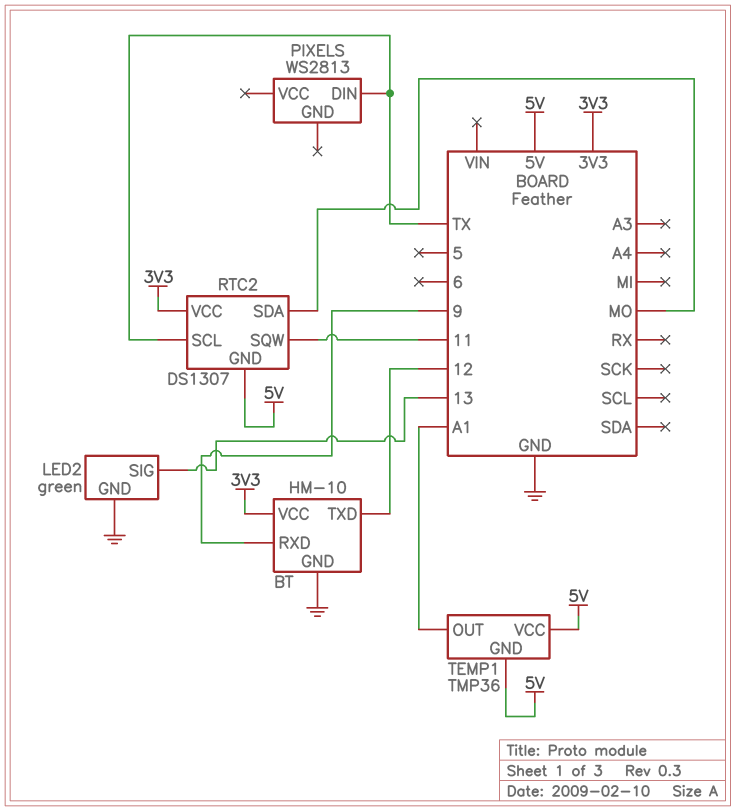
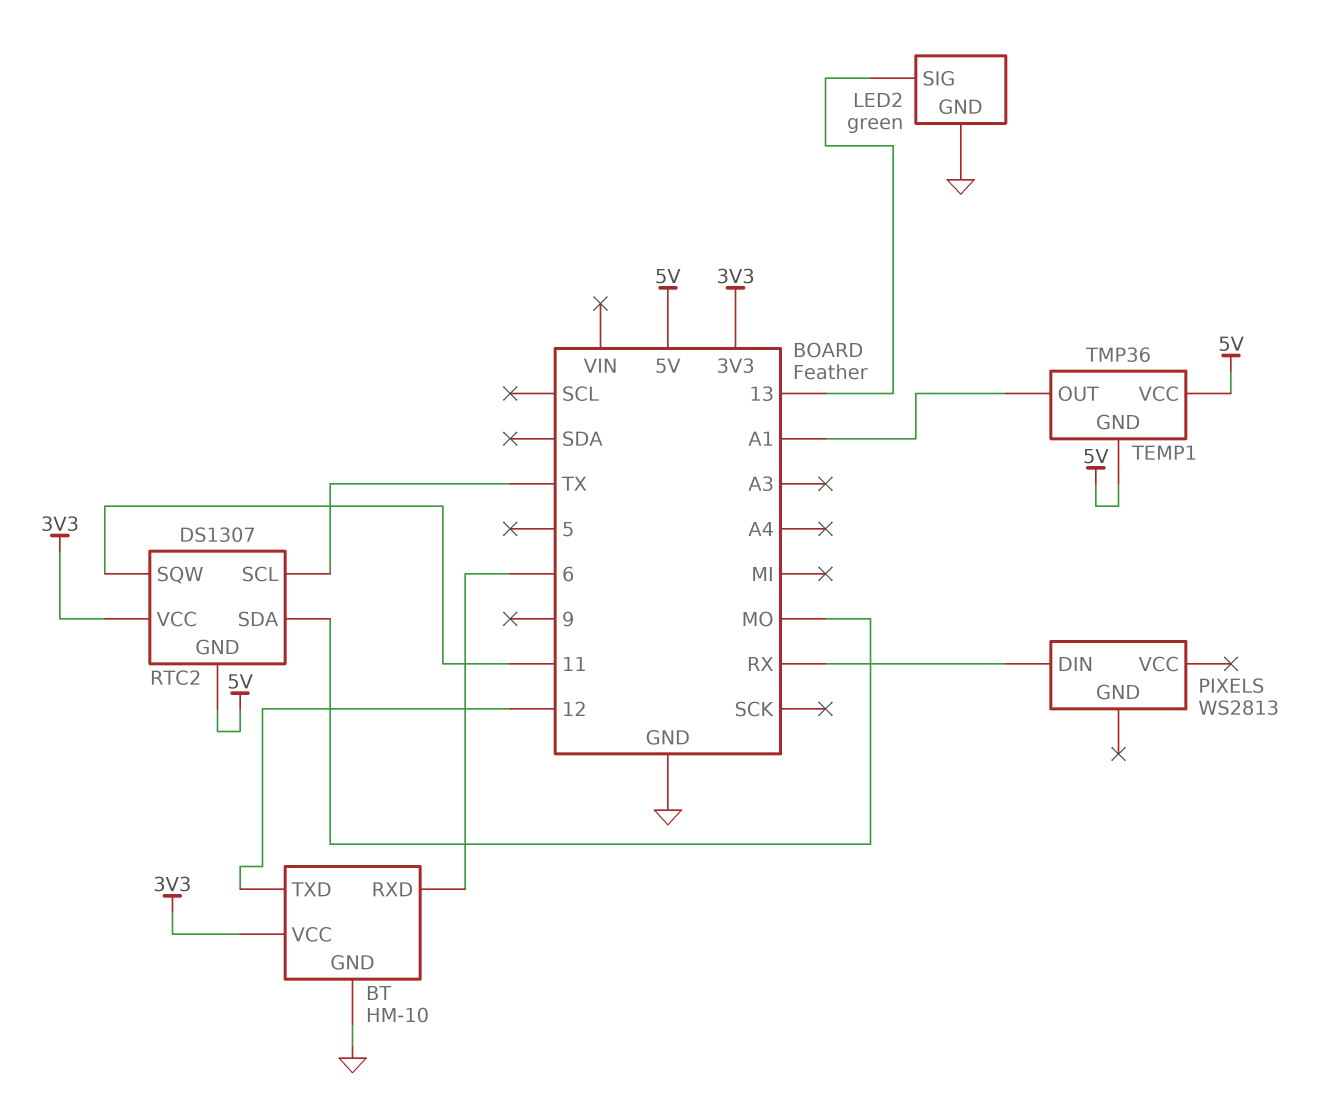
BT pin RXD: 9 -> 6
PIXELS pin DIN: TX -> RX

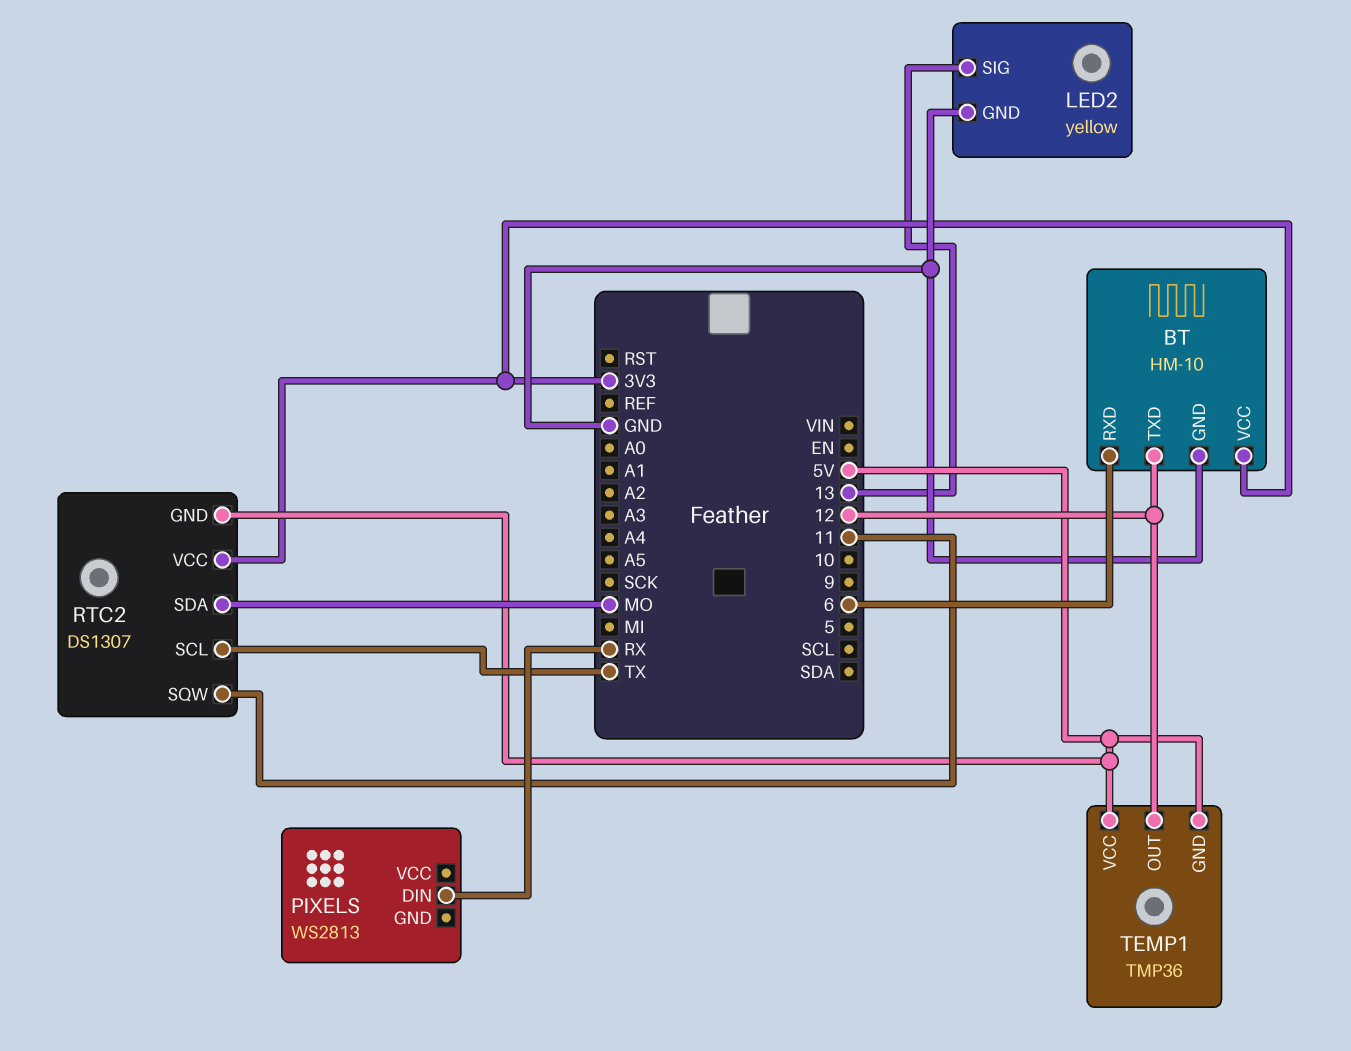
LED2: green -> yellow
TEMP1 pin OUT: A1 -> 12

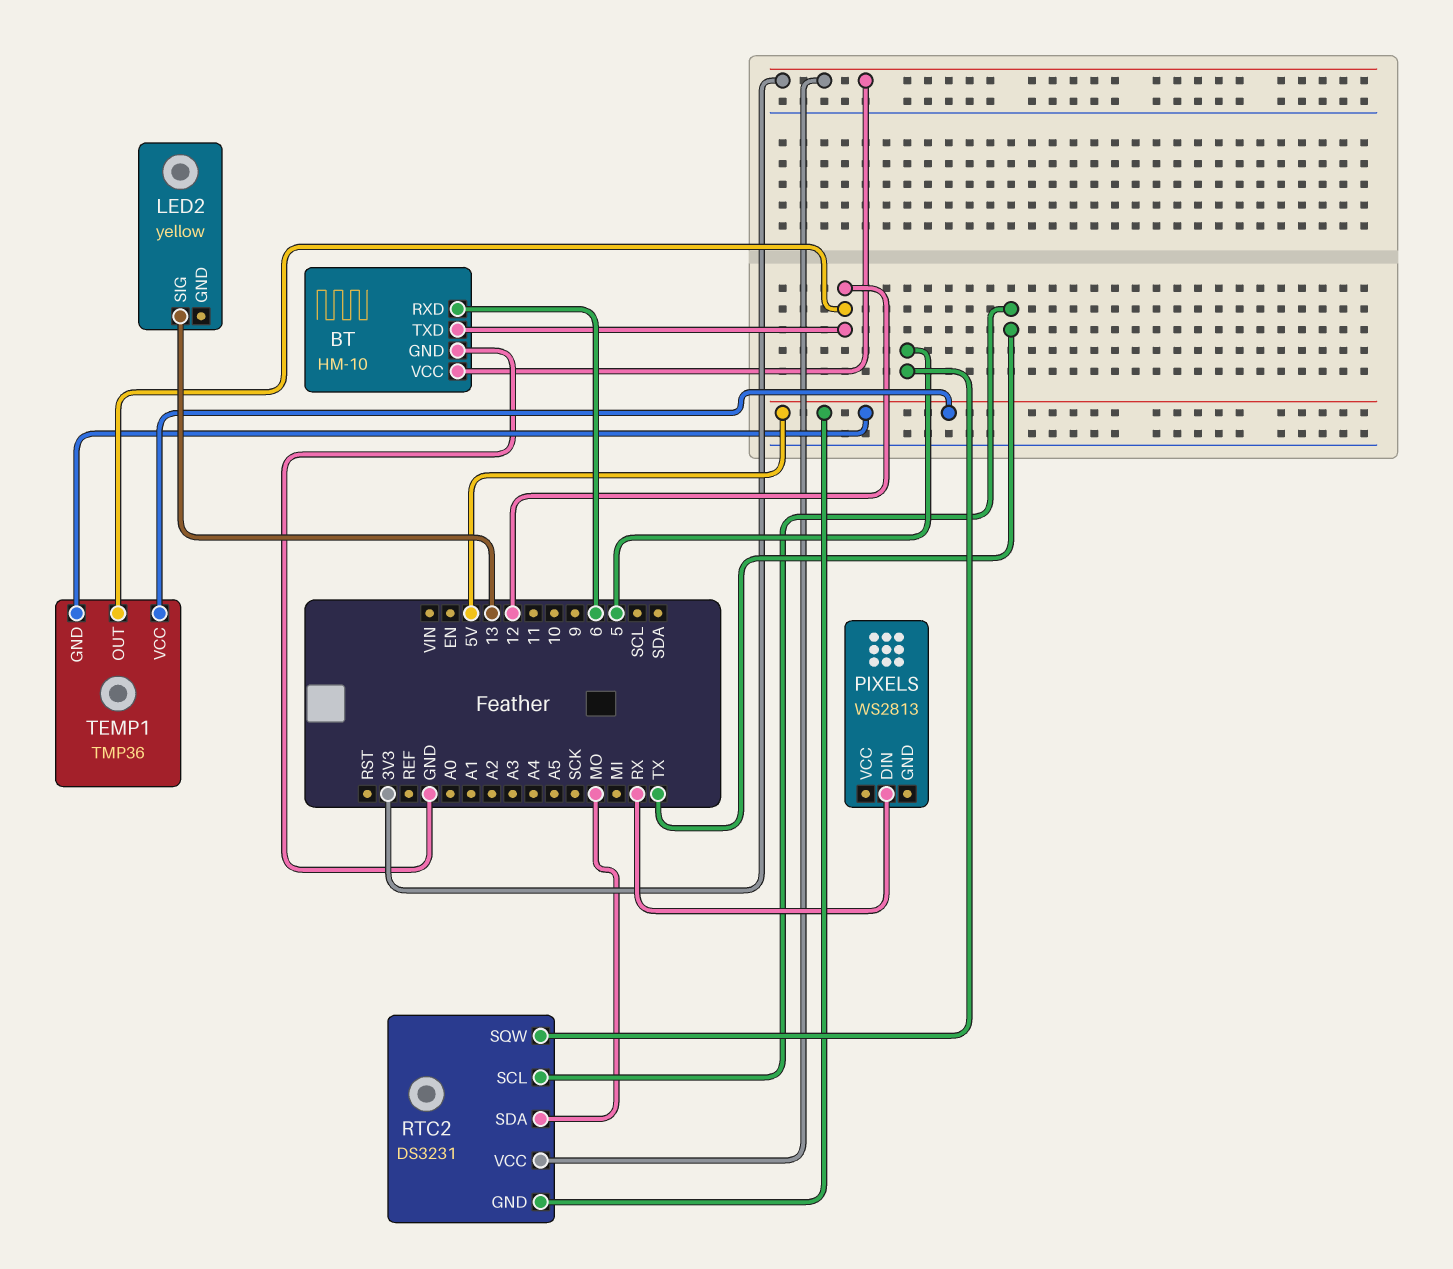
LED2 pin GND: GND -> none
RTC2: DS1307 -> DS3231
RTC2 pin SQW: 11 -> 5

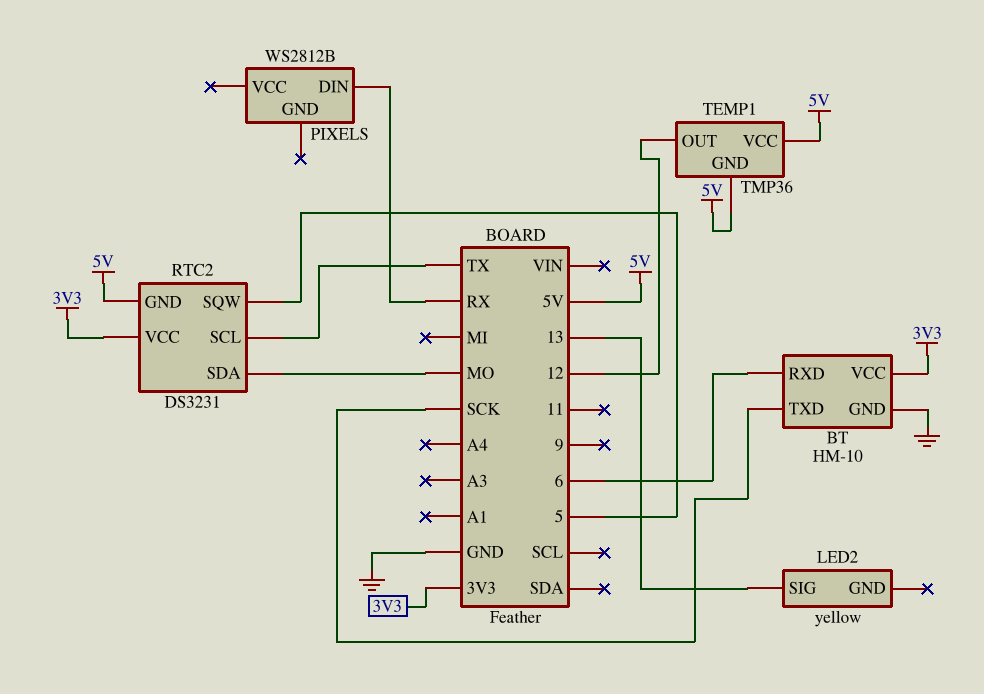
BT pin TXD: 12 -> SCK
PIXELS: WS2813 -> WS2812B

